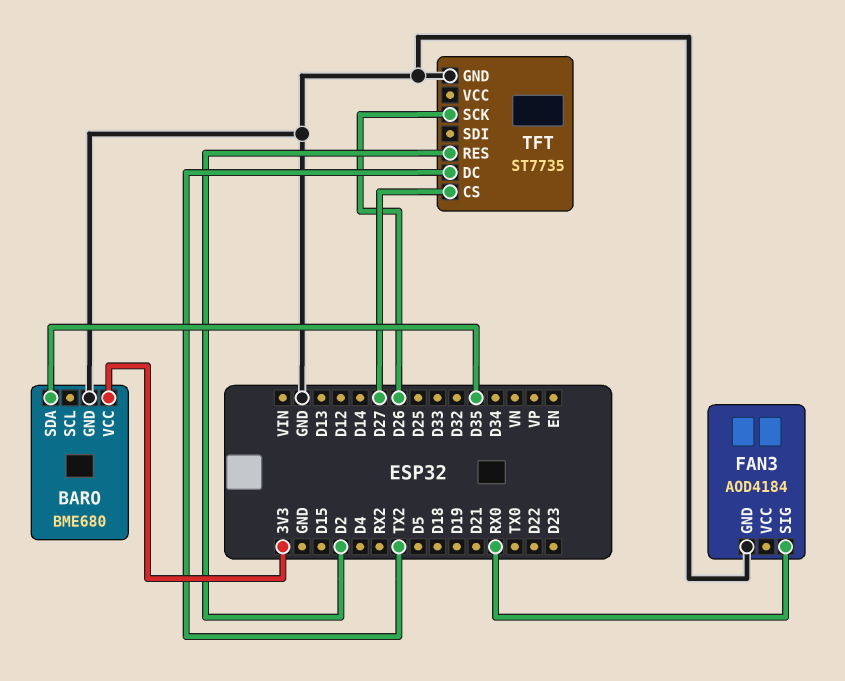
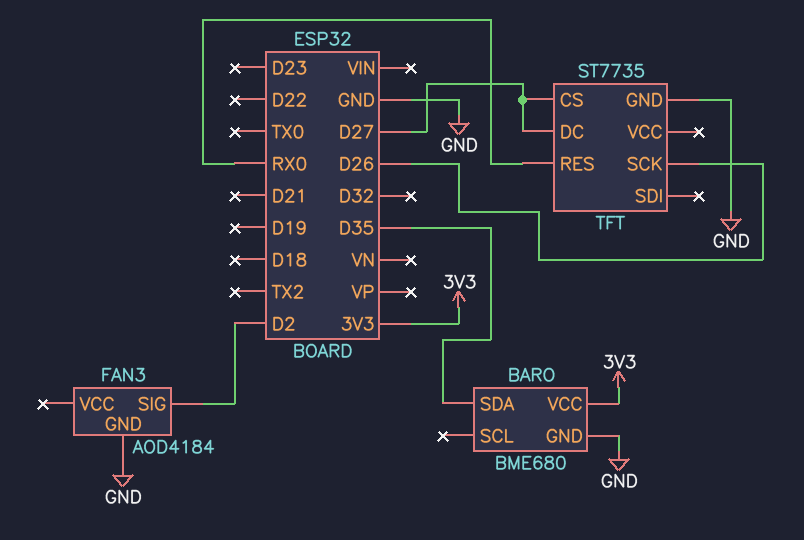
FAN3 pin SIG: RX0 -> D2
TFT pin DC: TX2 -> D27
TFT pin RES: D2 -> RX0

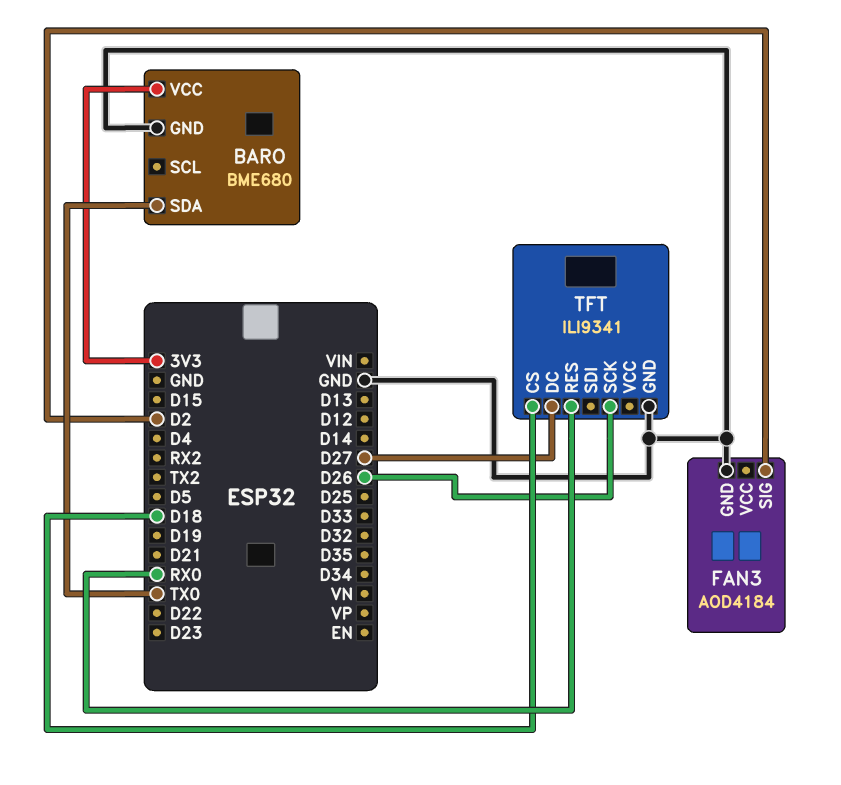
BARO pin SDA: D35 -> TX0
TFT: ST7735 -> ILI9341
TFT pin CS: D27 -> D18

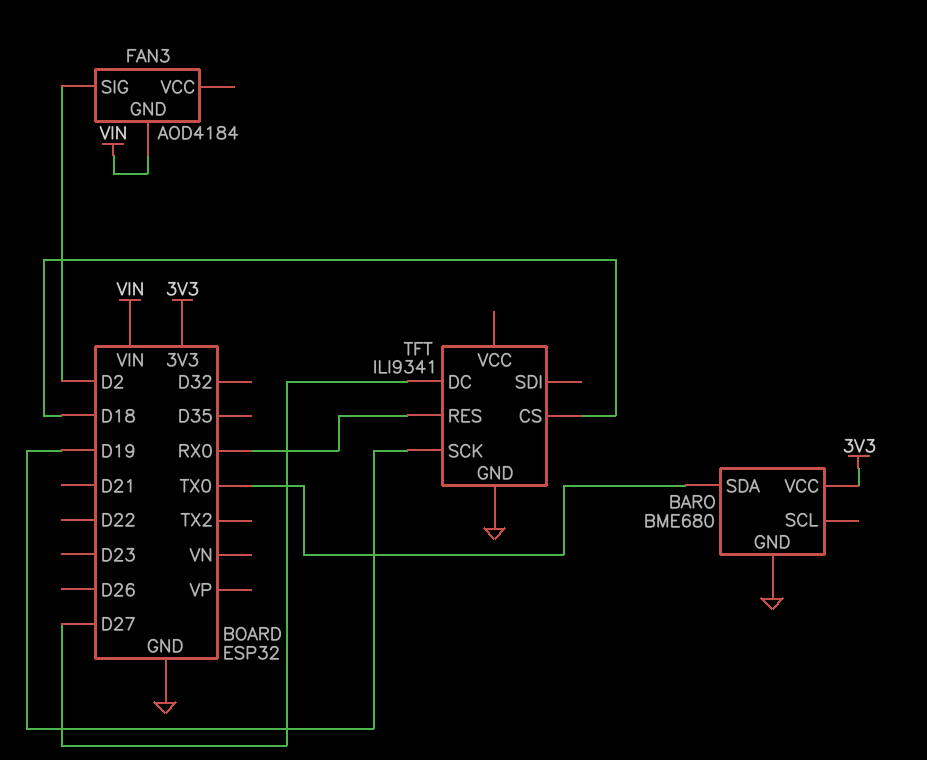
FAN3 pin GND: GND -> VIN
TFT pin SCK: D26 -> D19

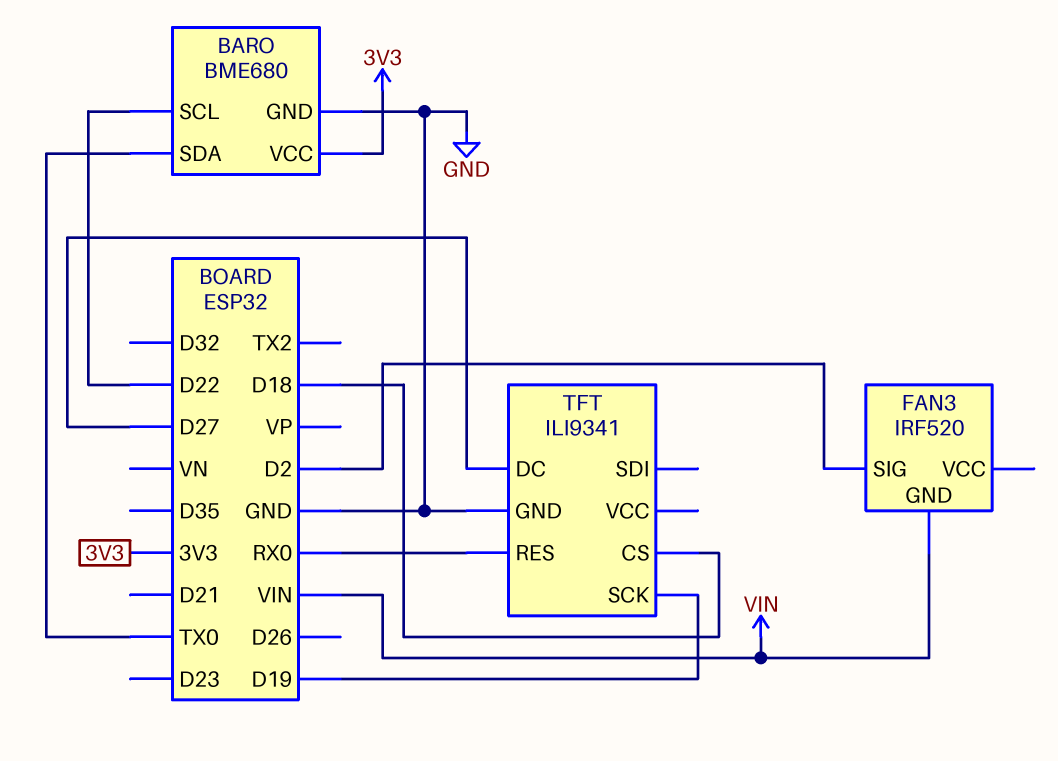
BARO pin SCL: none -> D22
FAN3: AOD4184 -> IRF520

